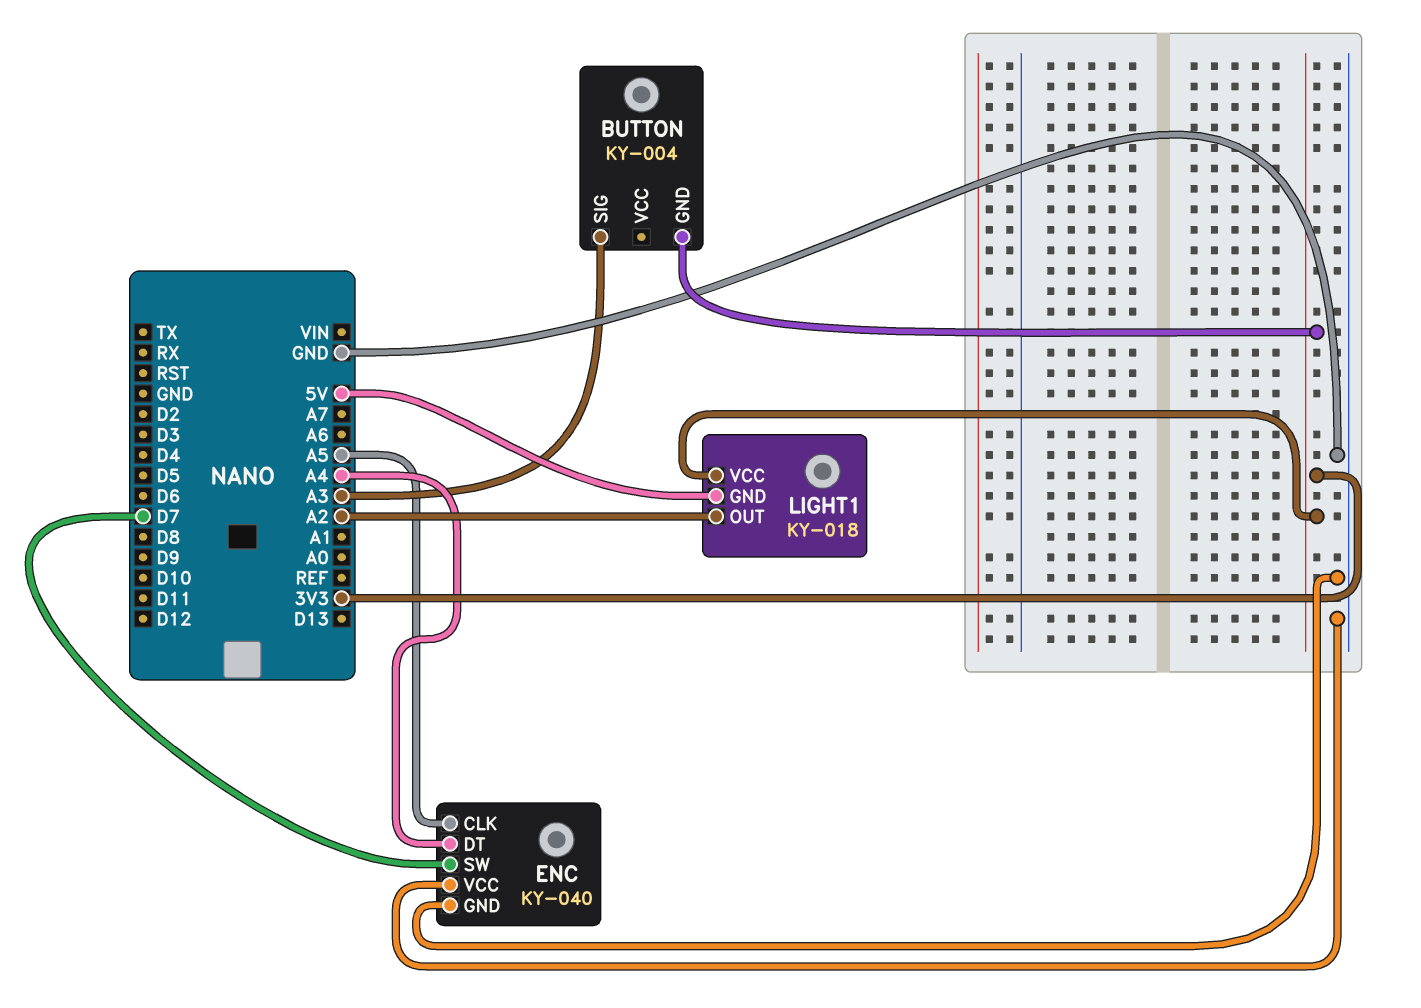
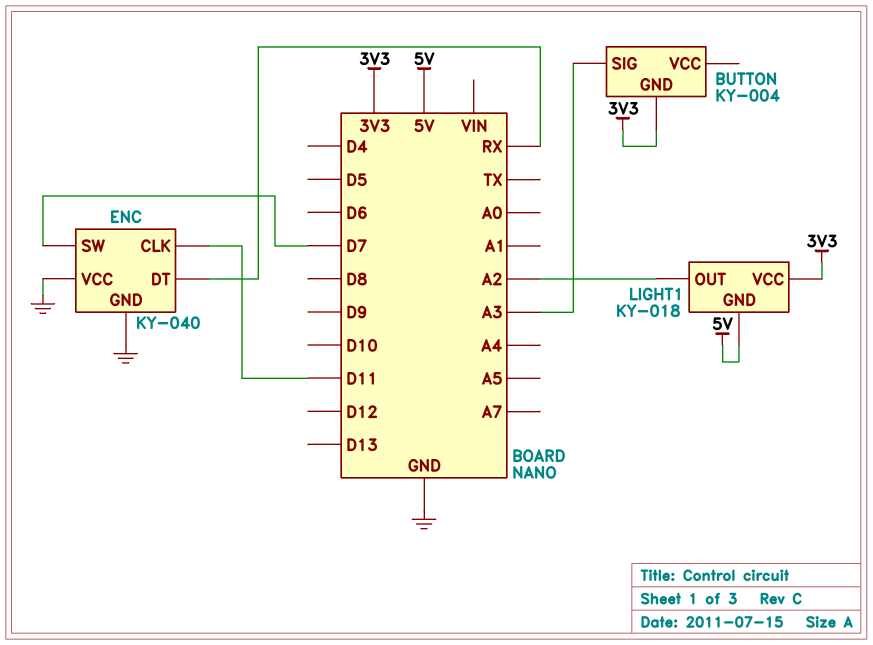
ENC pin CLK: A5 -> D11
ENC pin DT: A4 -> RX

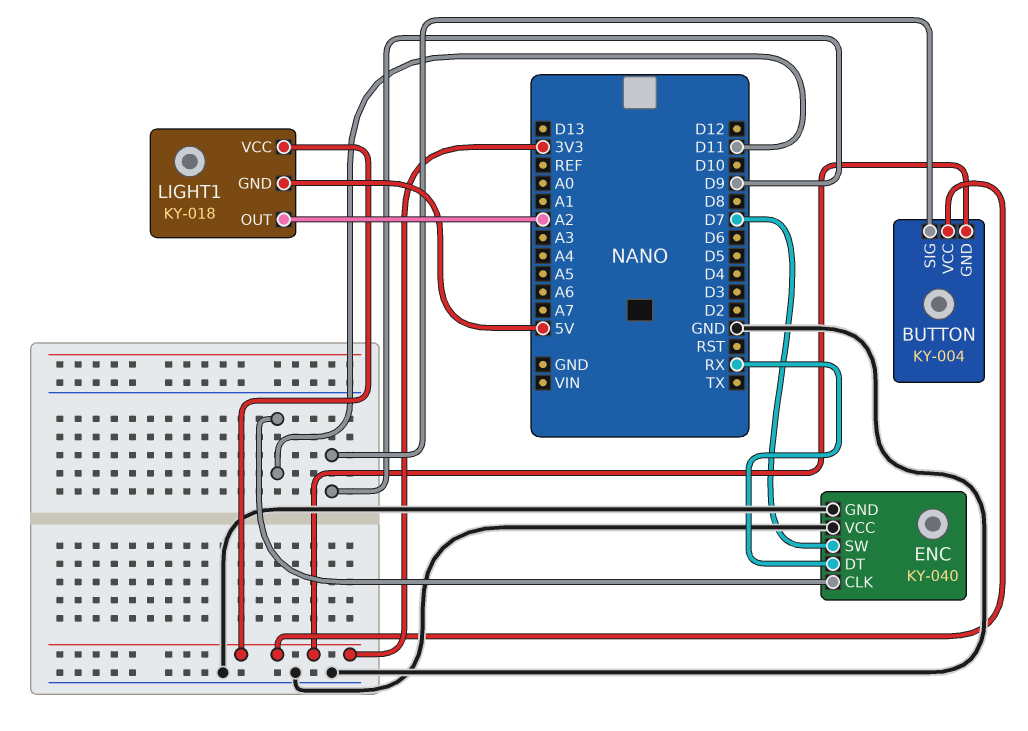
BUTTON pin SIG: A3 -> D9
BUTTON pin VCC: none -> 3V3

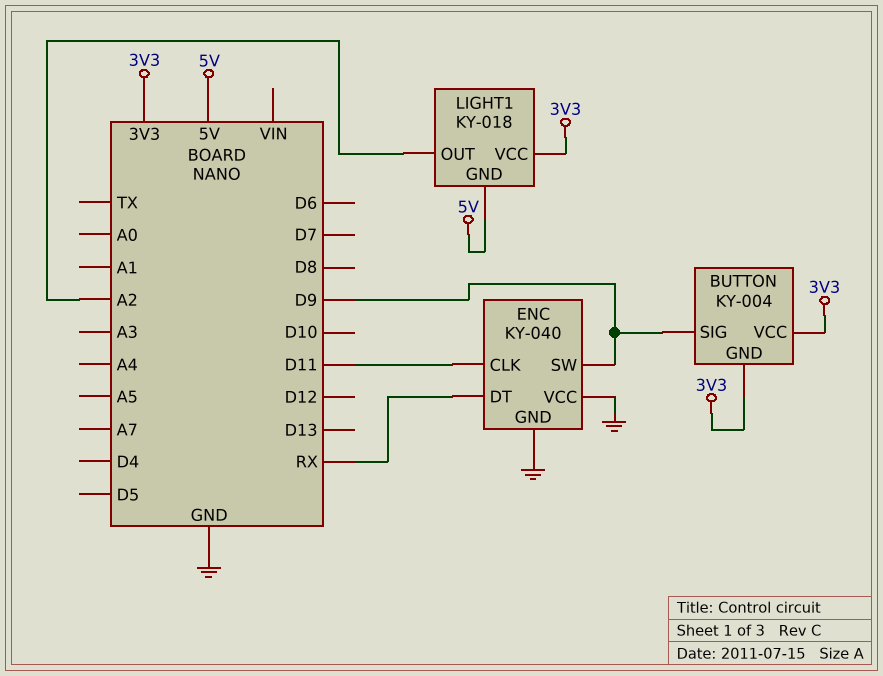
ENC pin SW: D7 -> D9

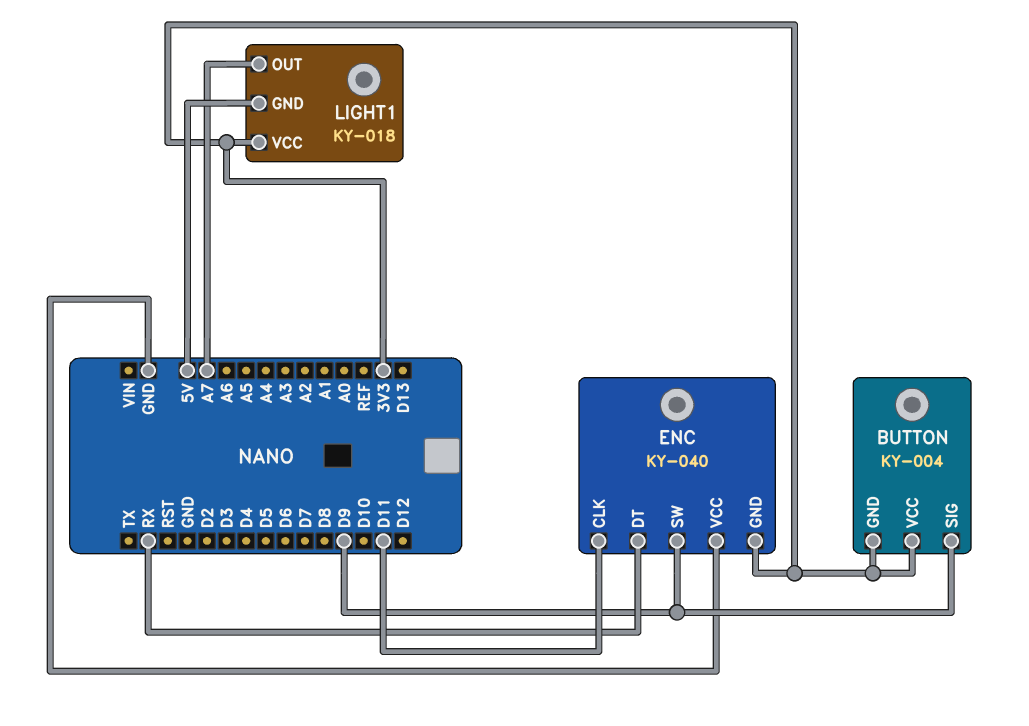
ENC pin GND: GND -> 3V3
LIGHT1 pin OUT: A2 -> A7

